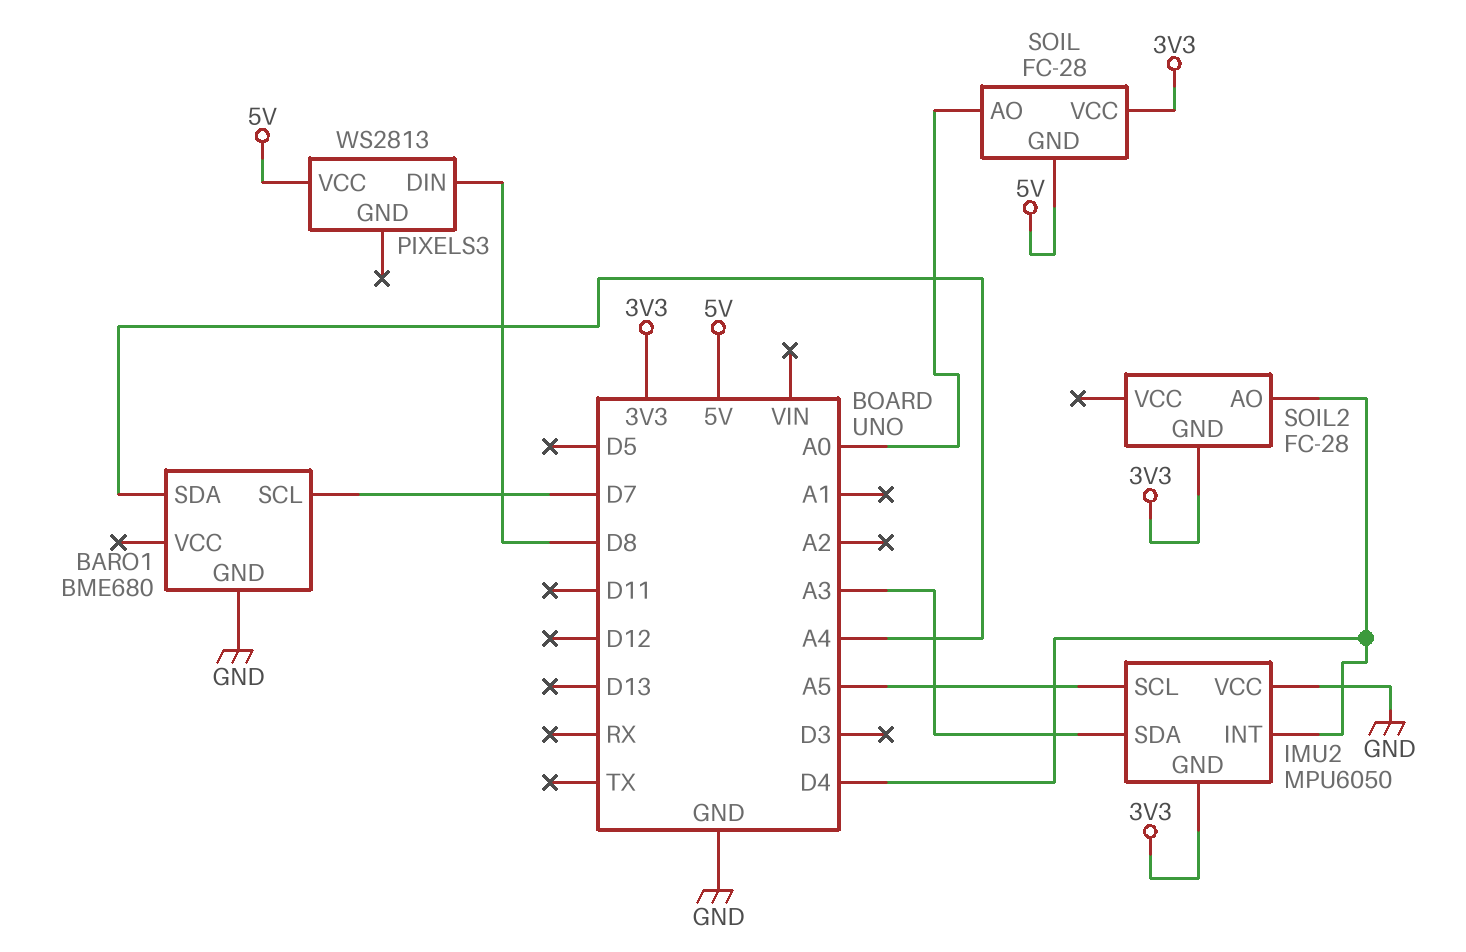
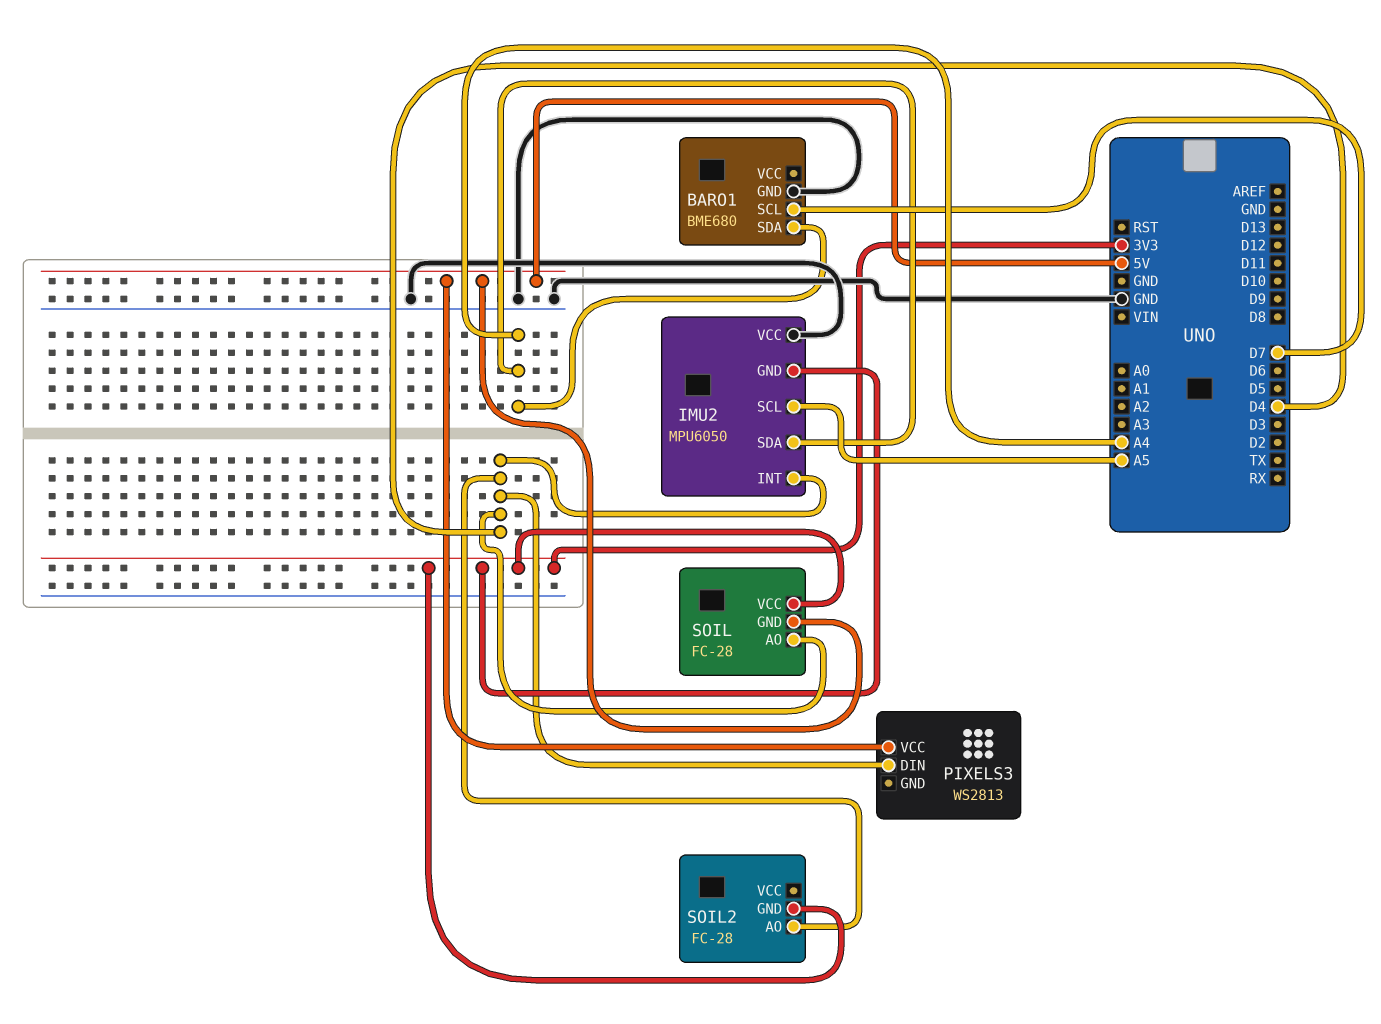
IMU2 pin SDA: A3 -> A4
PIXELS3 pin DIN: D8 -> D4
SOIL pin AO: A0 -> D4

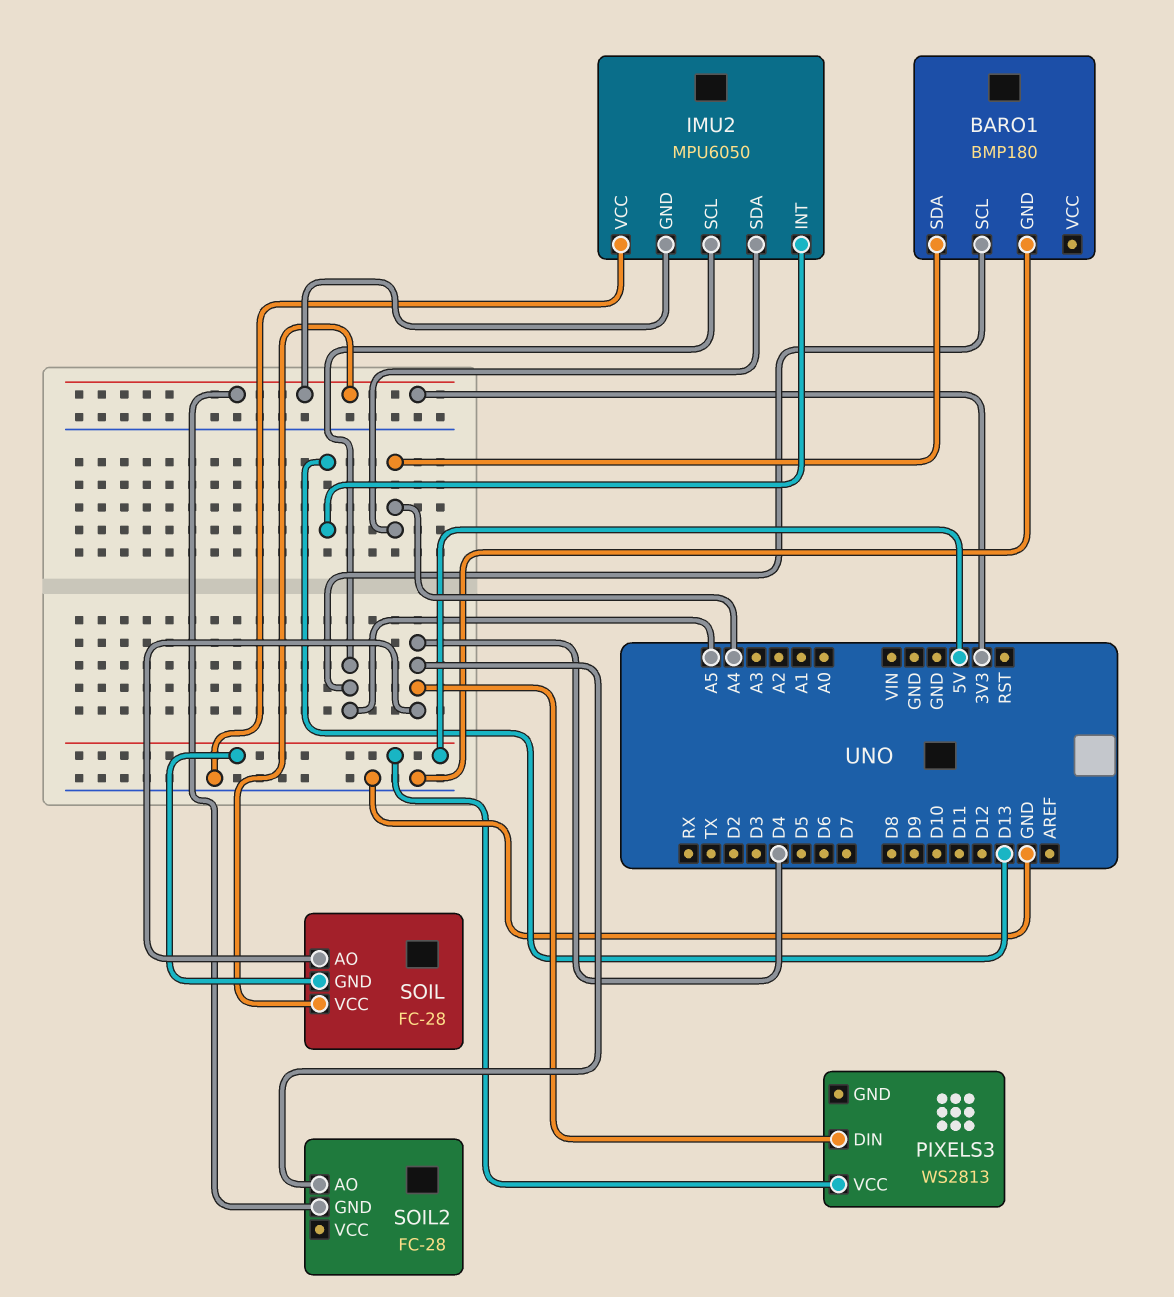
BARO1: BME680 -> BMP180
BARO1 pin SCL: D7 -> A5
IMU2 pin INT: D4 -> D13

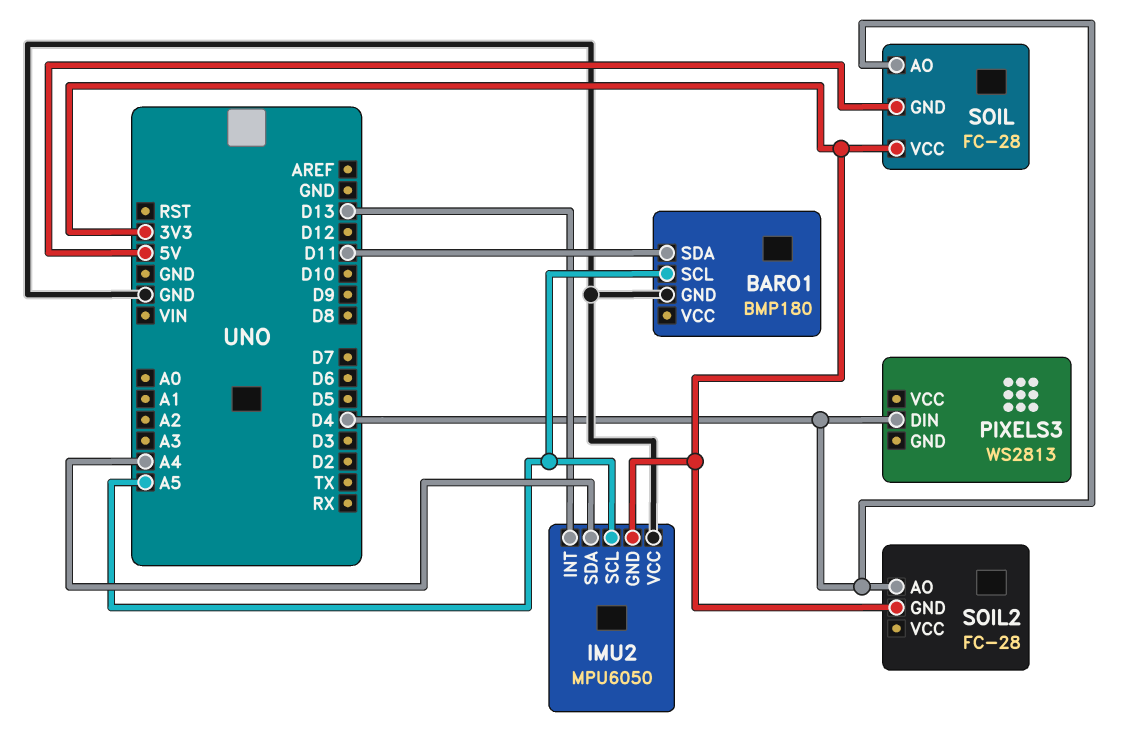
BARO1 pin SDA: A4 -> D11
PIXELS3 pin VCC: 5V -> none

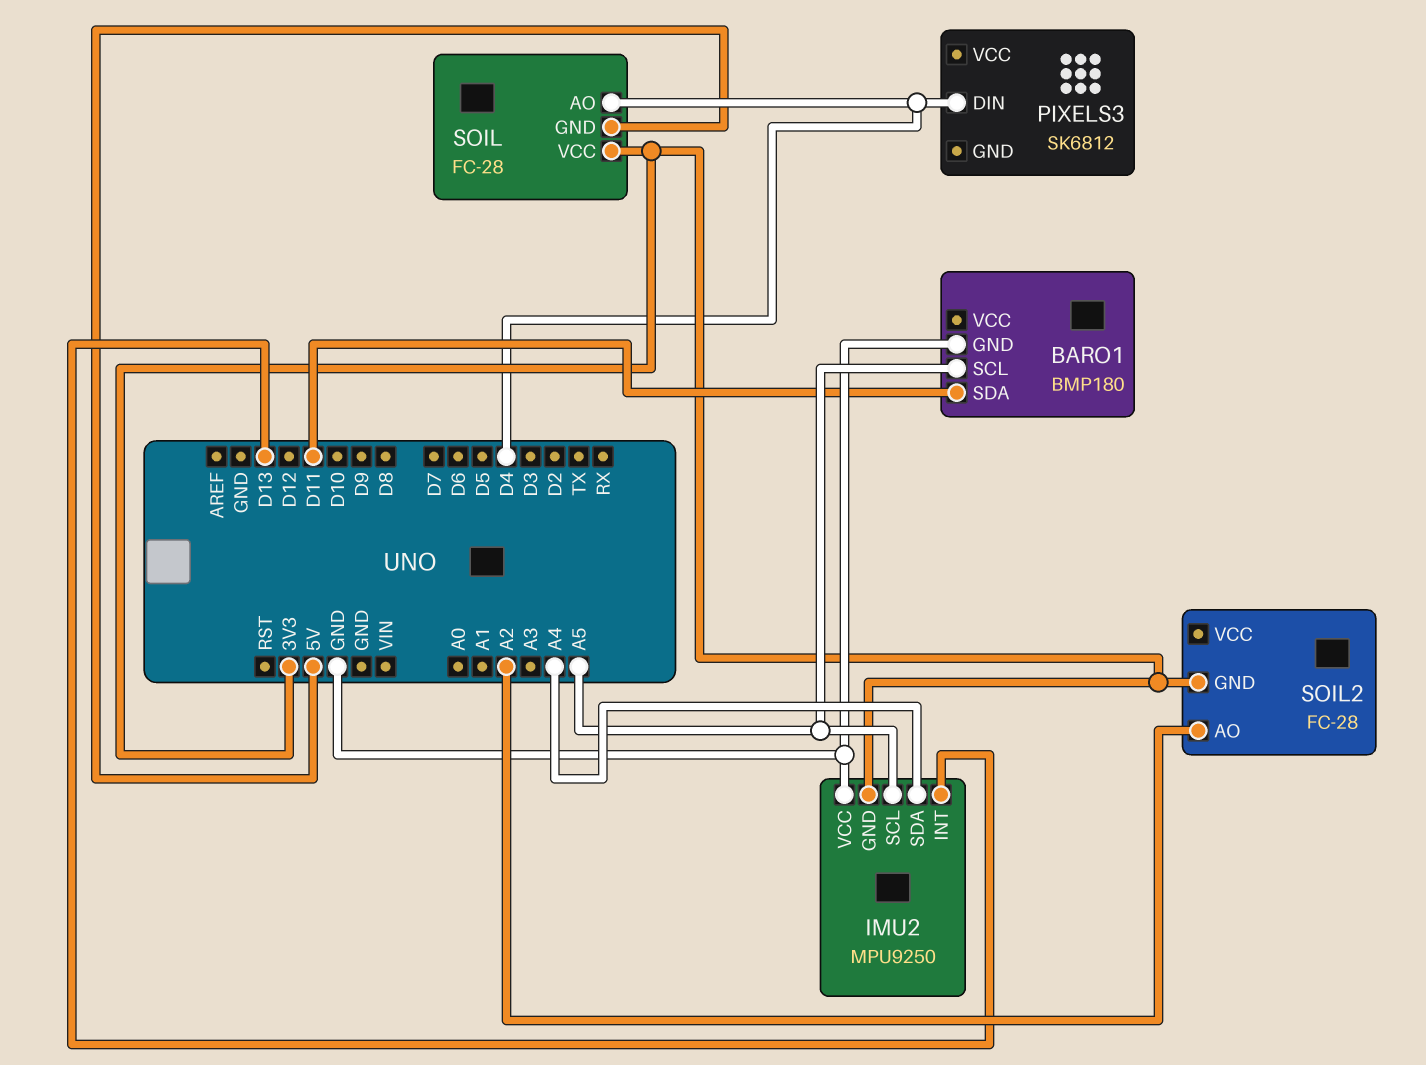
IMU2: MPU6050 -> MPU9250
PIXELS3: WS2813 -> SK6812
SOIL2 pin AO: D4 -> A2

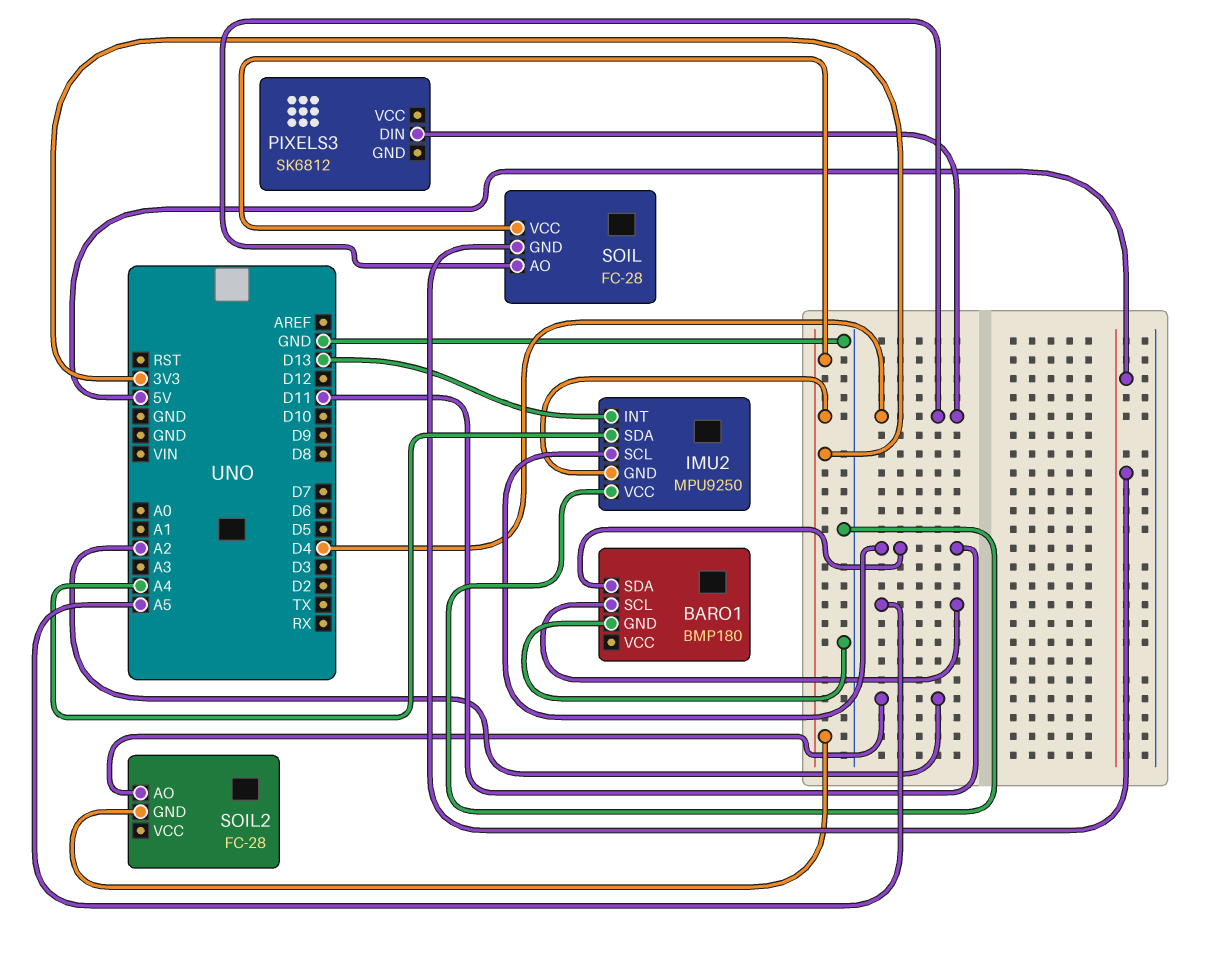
IMU2 pin SCL: A5 -> D11

